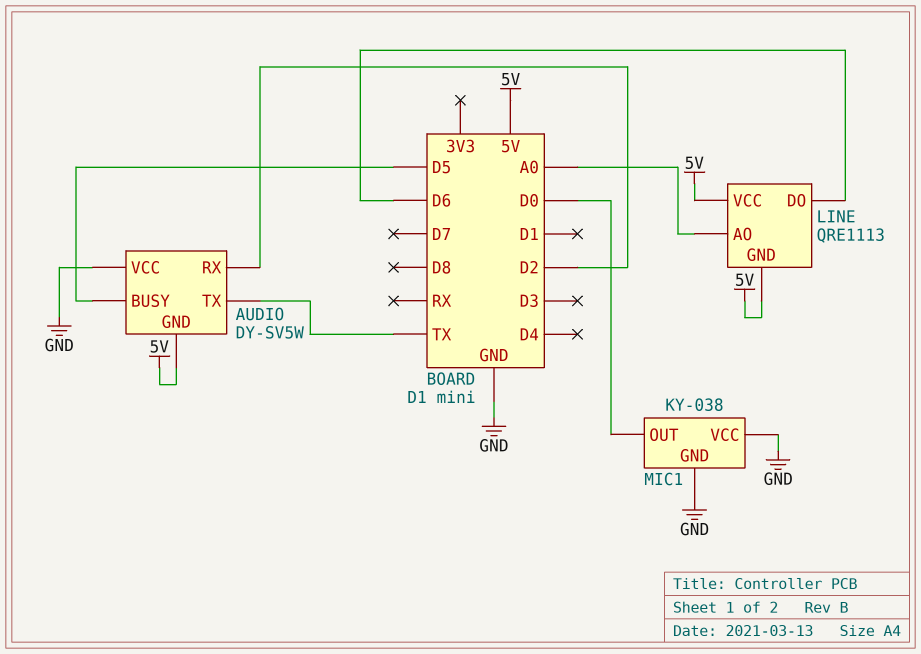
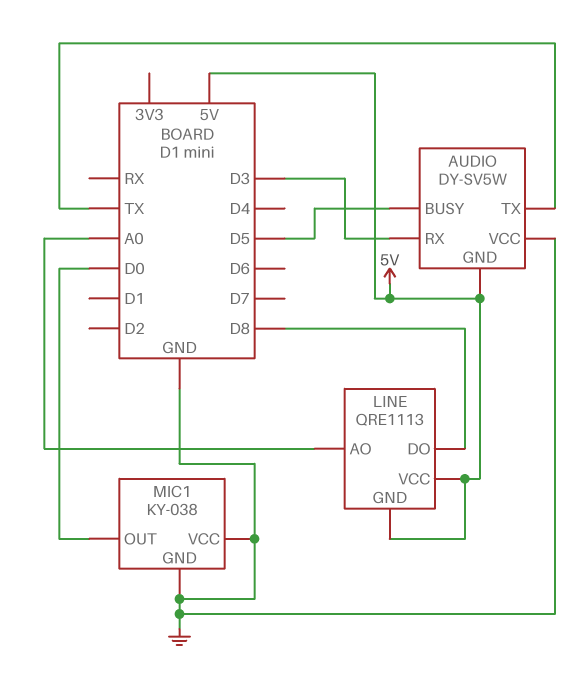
AUDIO pin RX: D2 -> D3
LINE pin DO: D6 -> D8

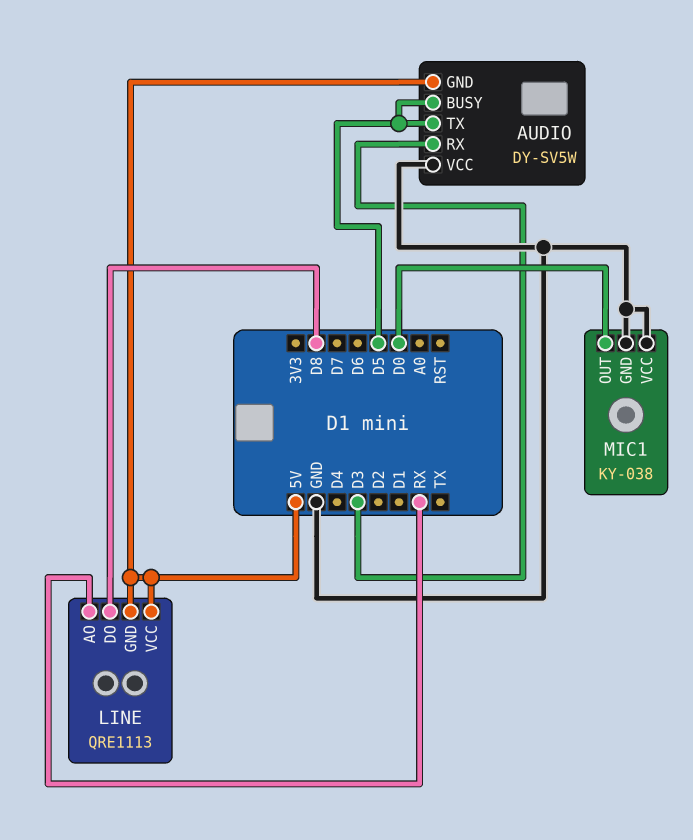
AUDIO pin TX: TX -> D5
LINE pin AO: A0 -> RX

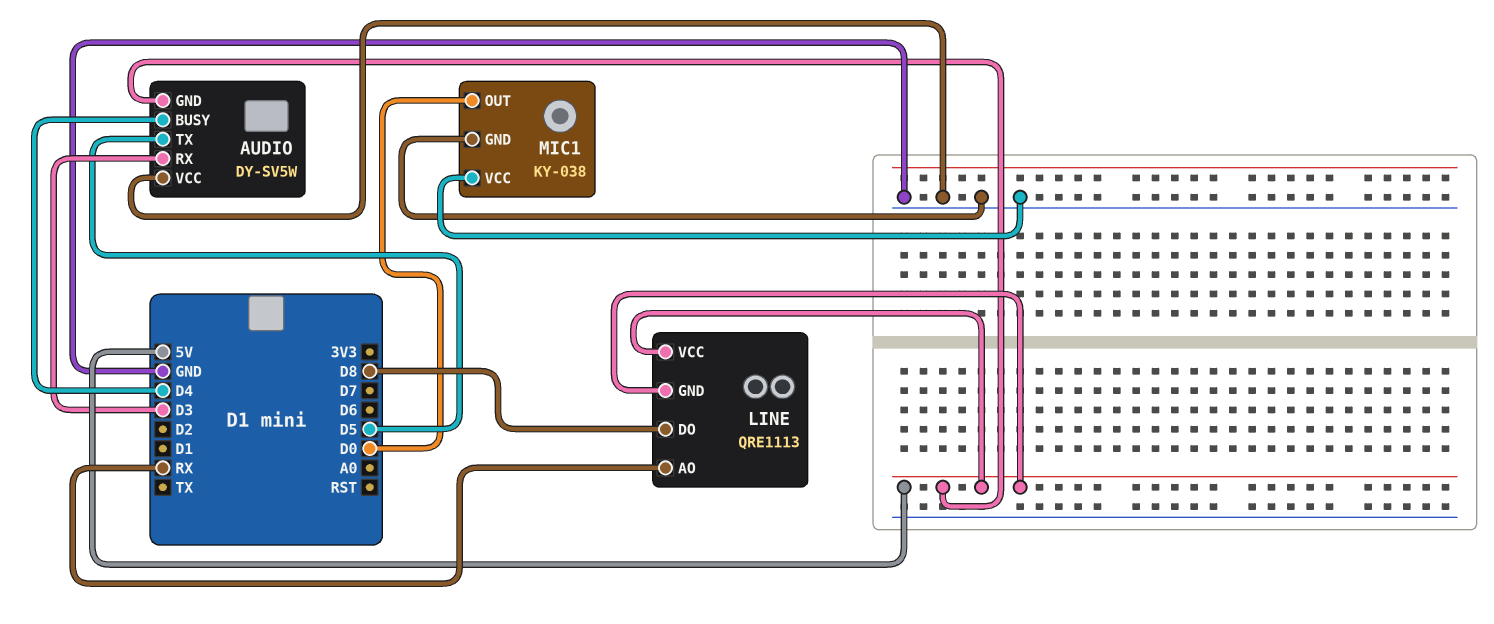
AUDIO pin BUSY: D5 -> D4

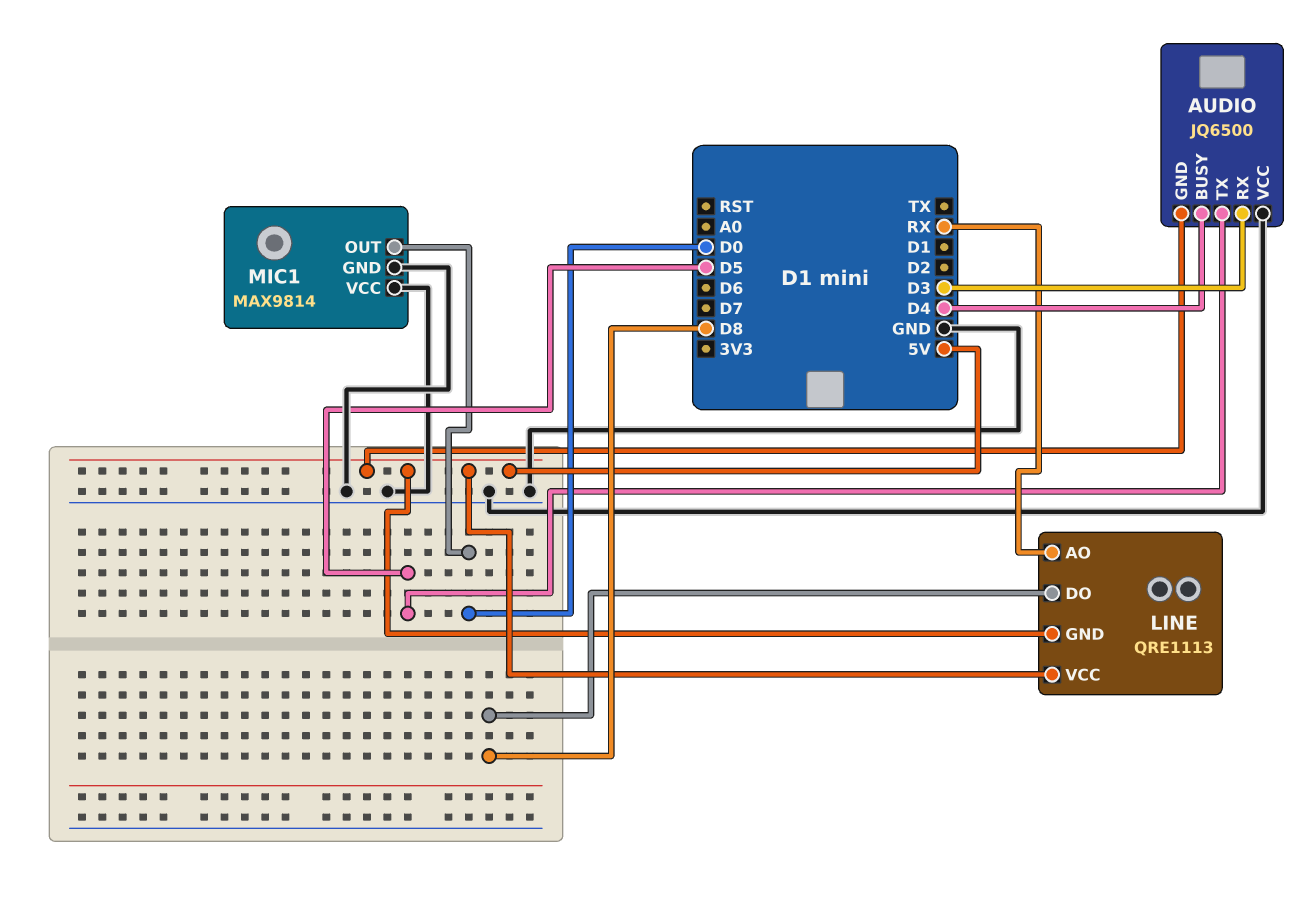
AUDIO: DY-SV5W -> JQ6500
MIC1: KY-038 -> MAX9814

